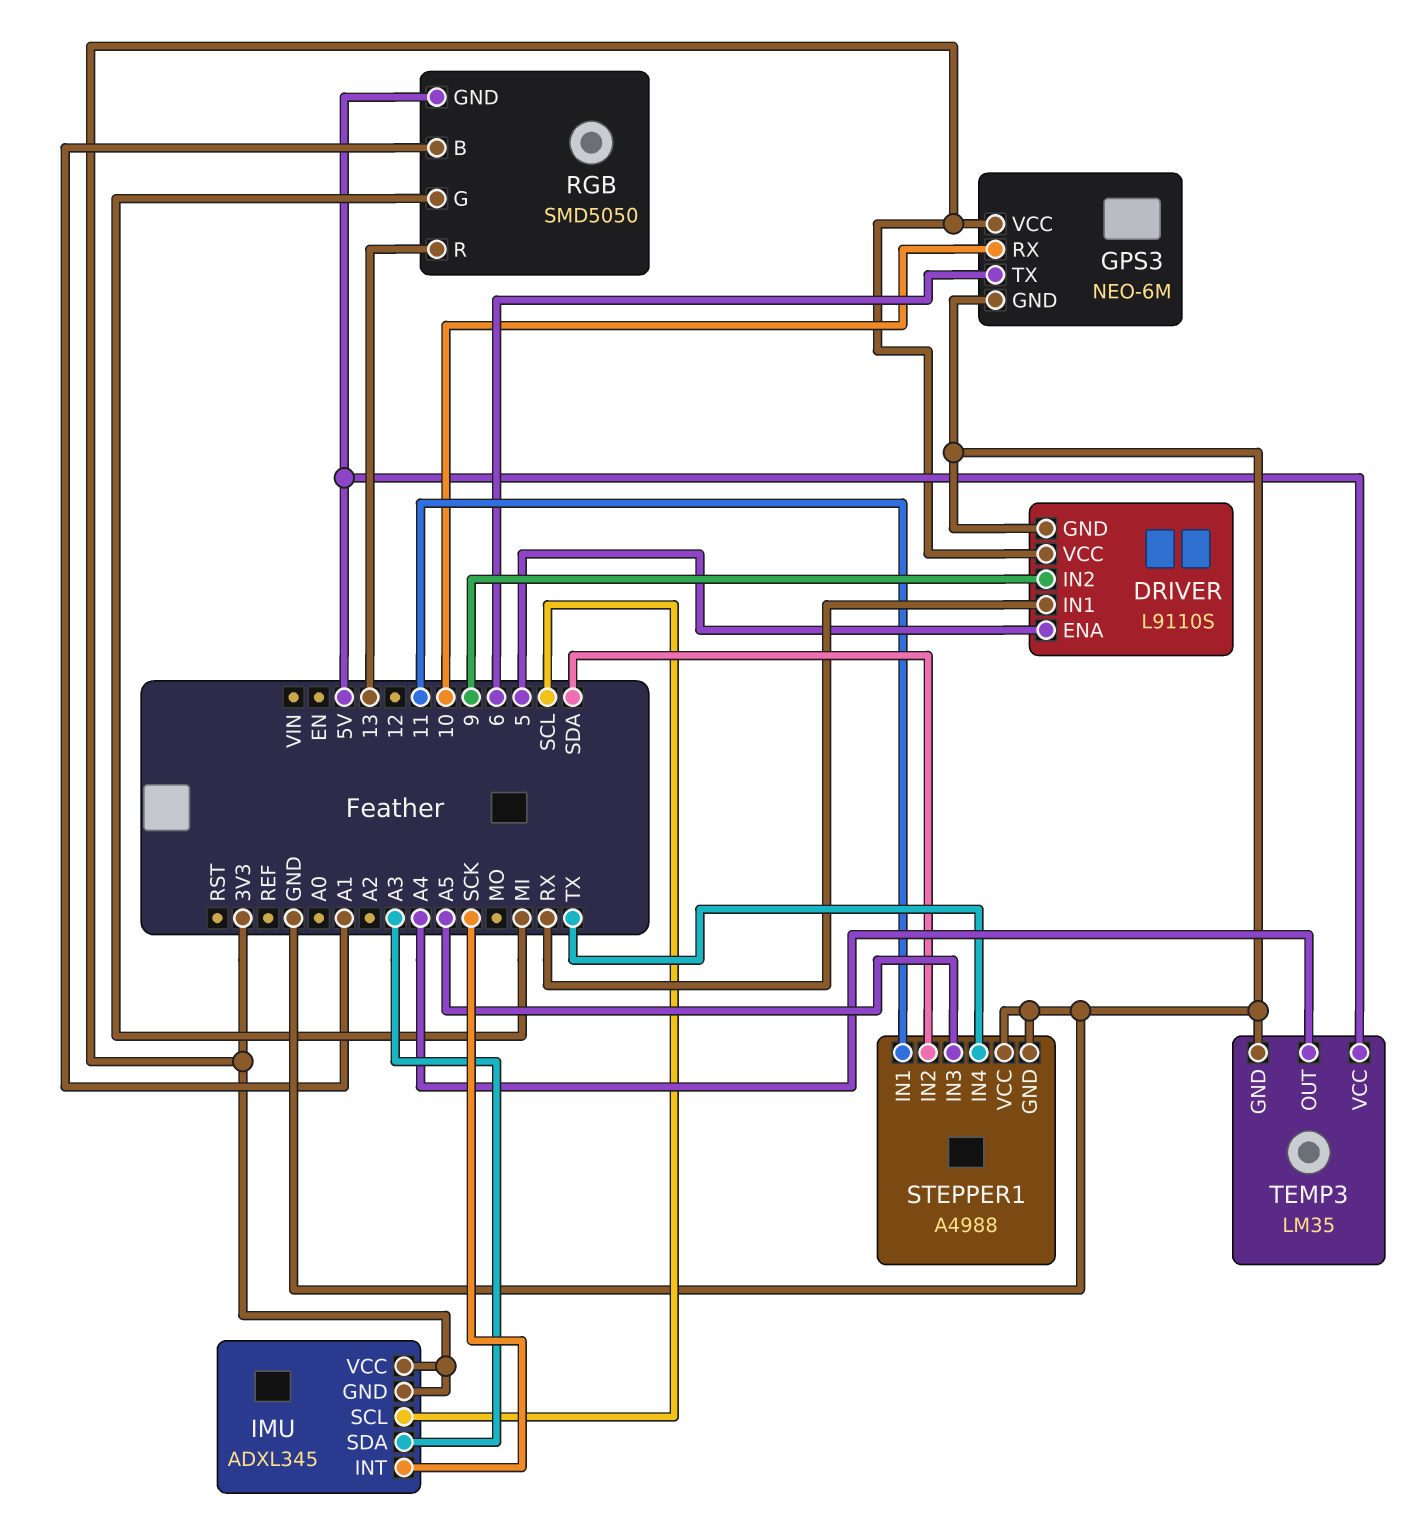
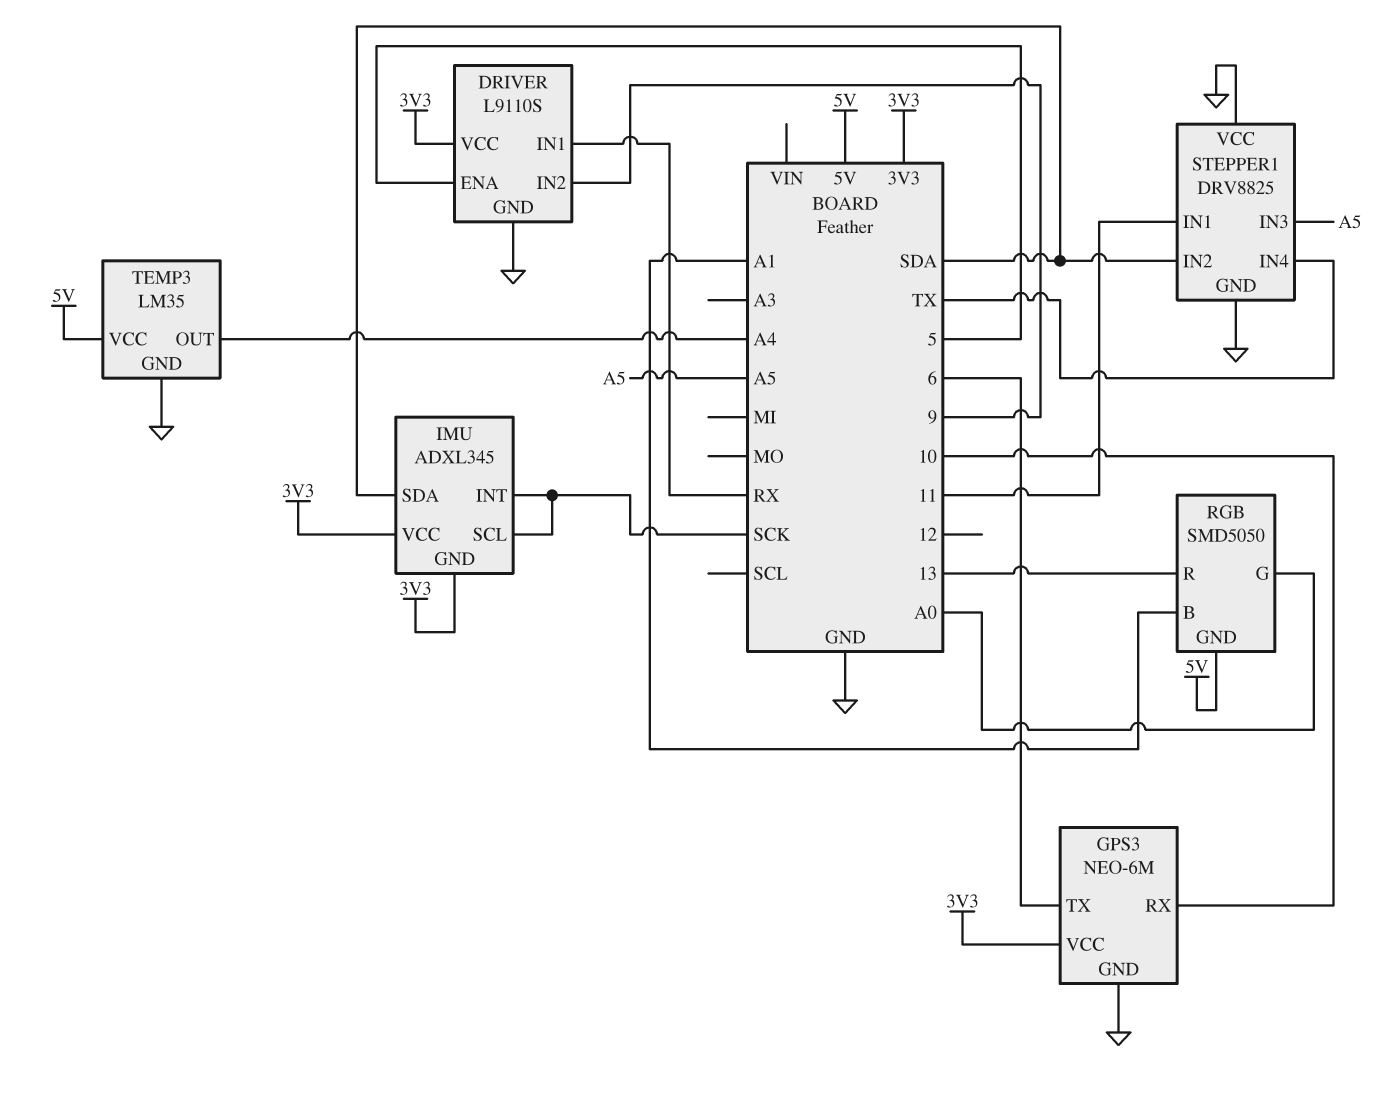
IMU pin SCL: SCL -> SCK
IMU pin SDA: A3 -> SDA
RGB pin G: MI -> A0
STEPPER1: A4988 -> DRV8825

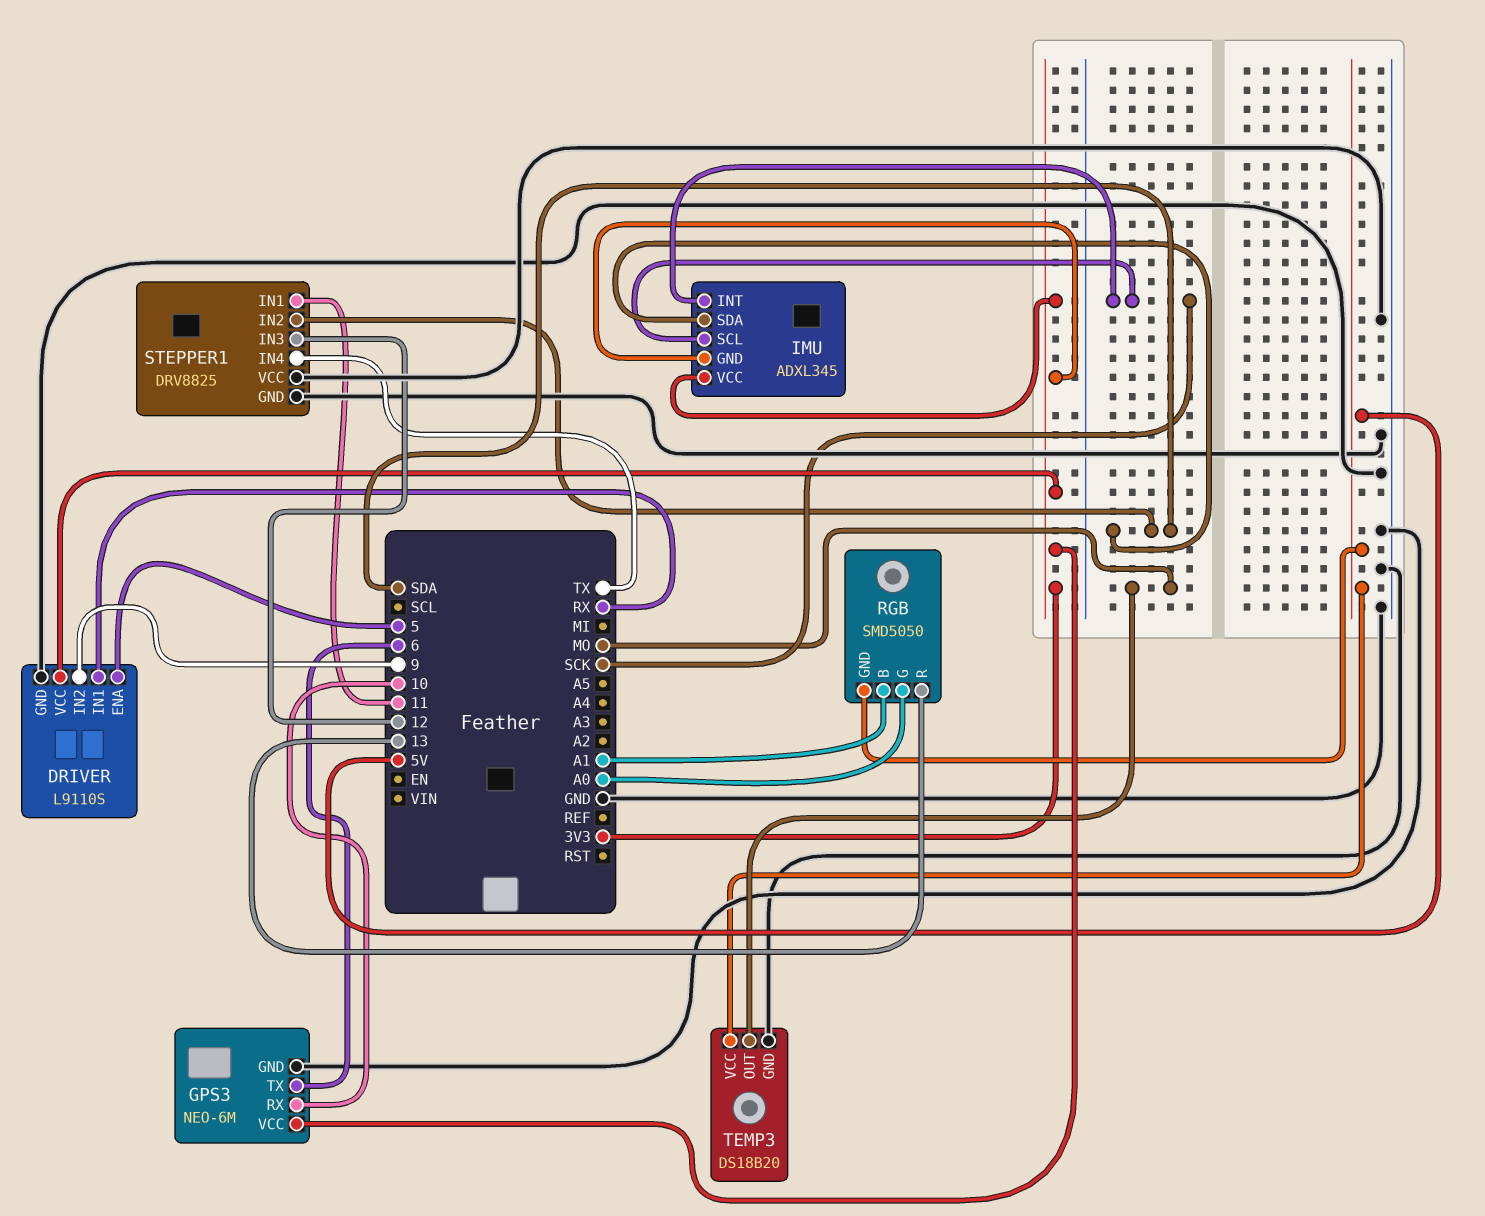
STEPPER1 pin IN3: A5 -> 12
TEMP3: LM35 -> DS18B20
TEMP3 pin OUT: A4 -> MO

